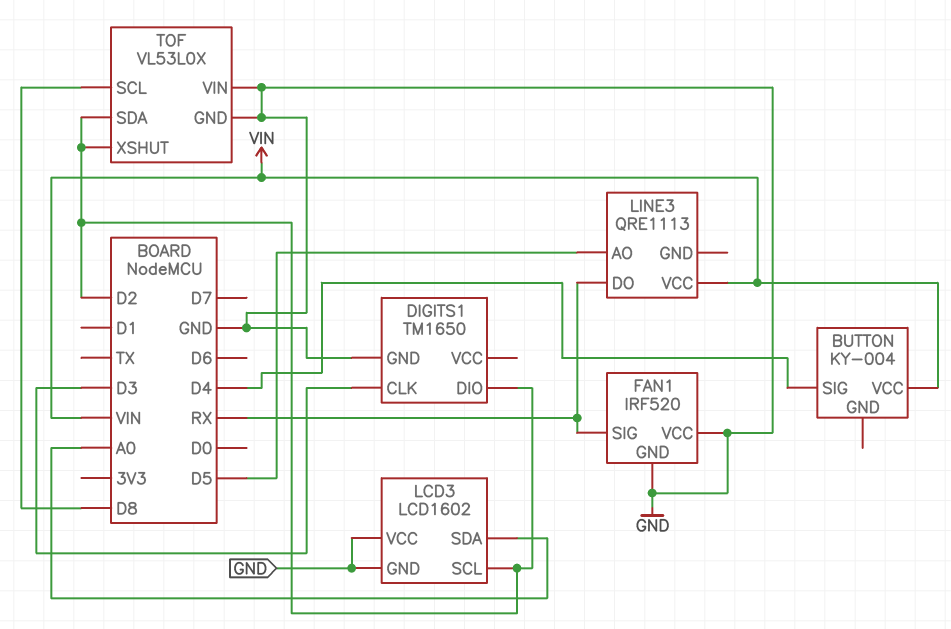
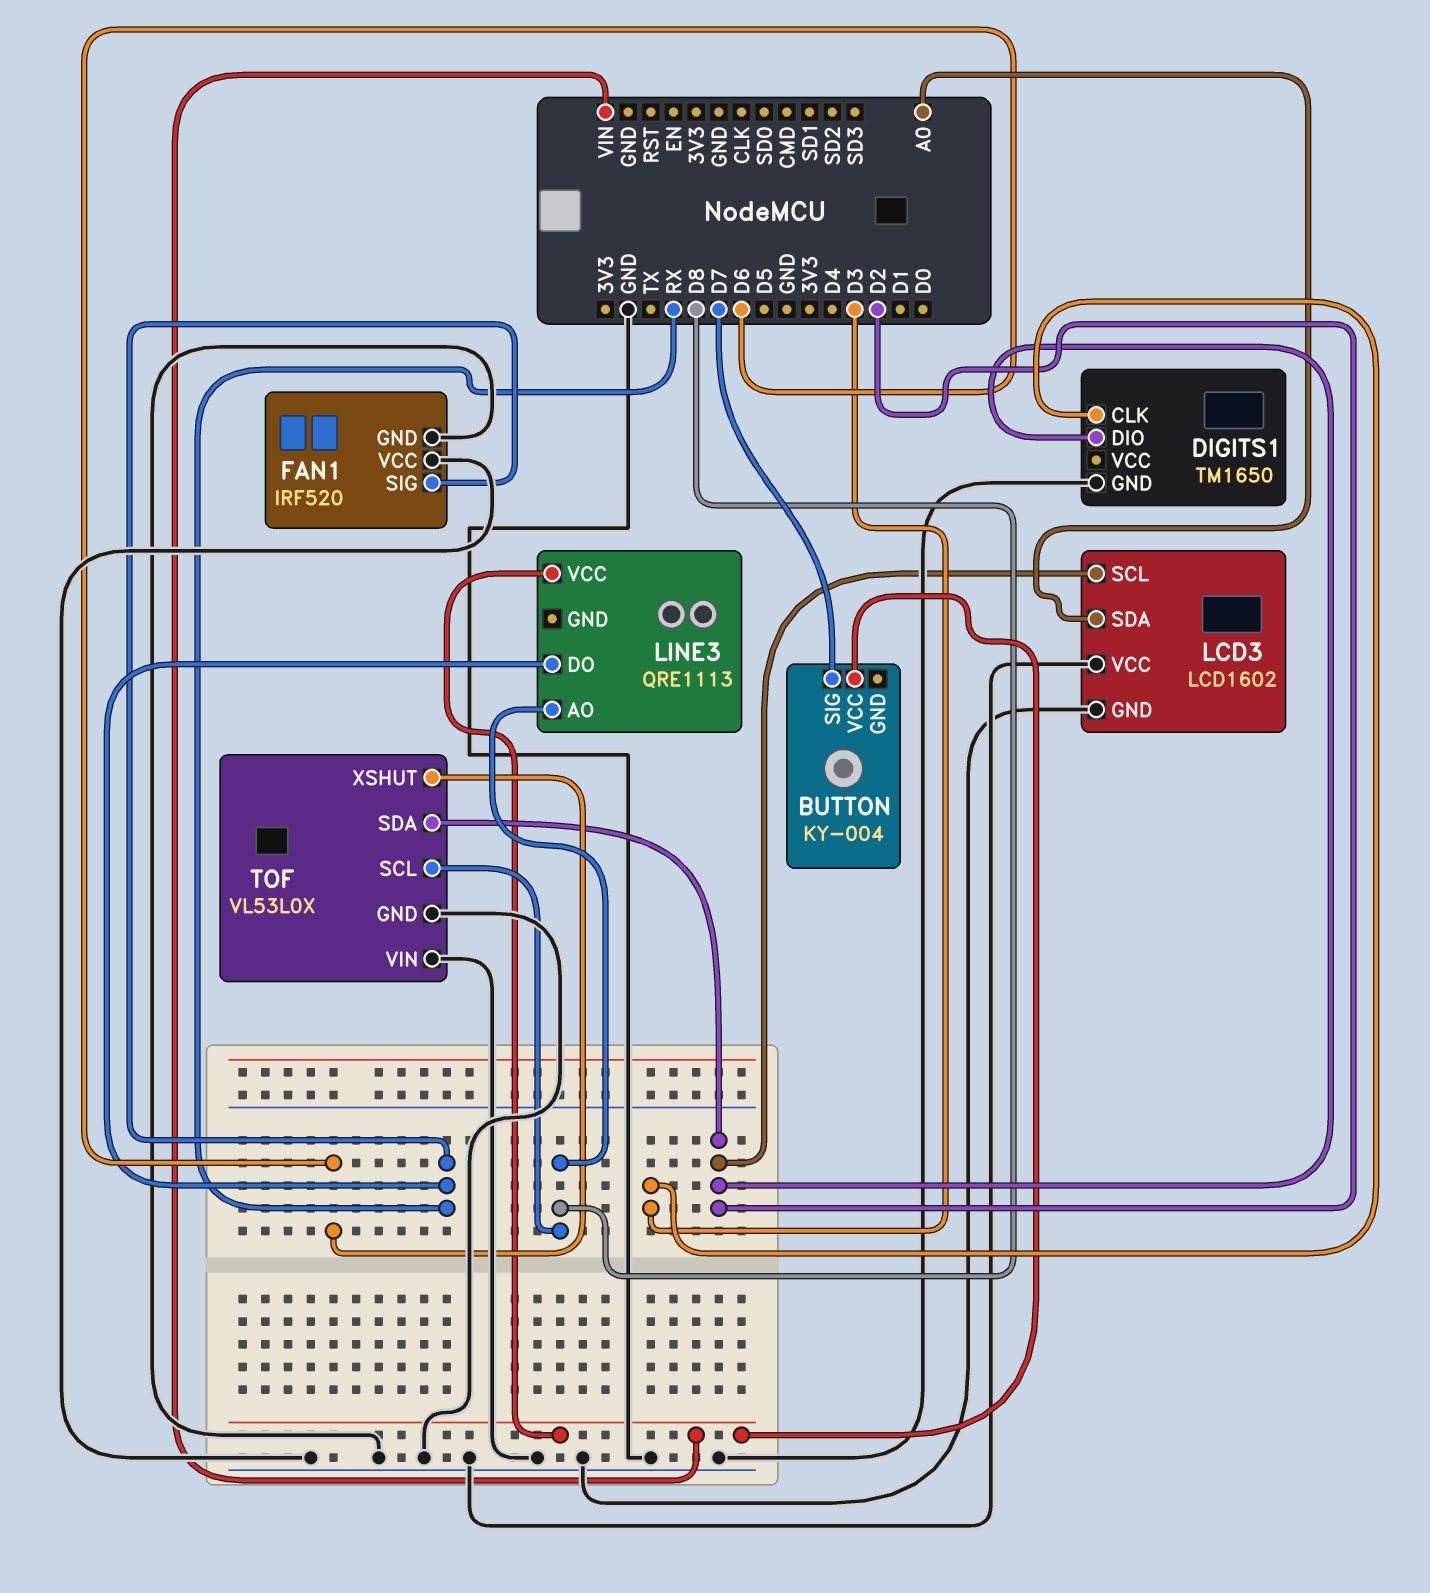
BUTTON pin SIG: D4 -> D7
LINE3 pin AO: D5 -> D8
TOF pin XSHUT: D2 -> D6

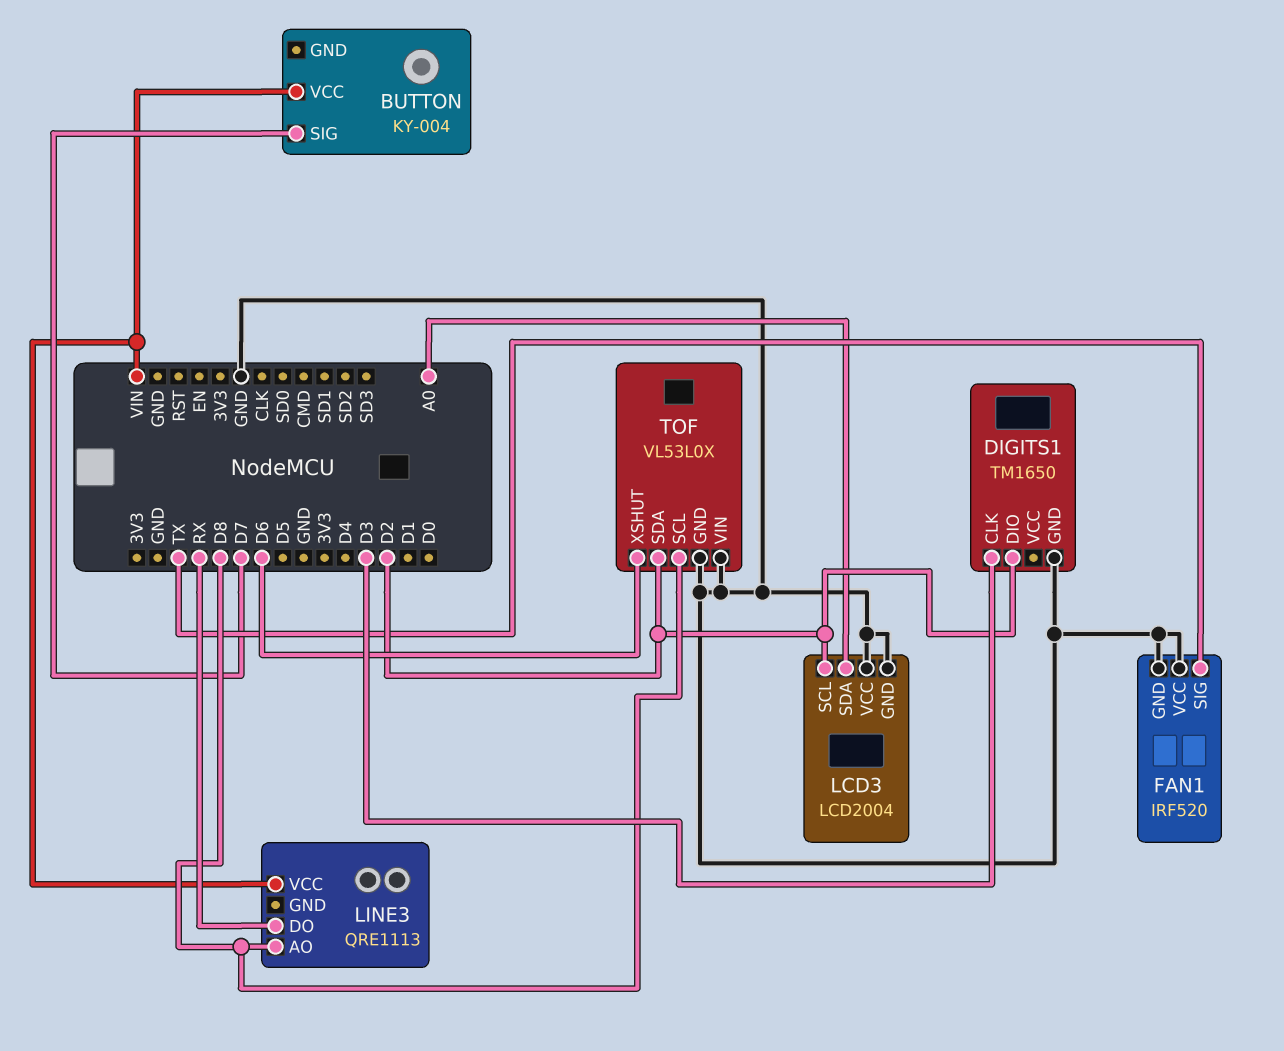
FAN1 pin SIG: RX -> TX
LCD3: LCD1602 -> LCD2004

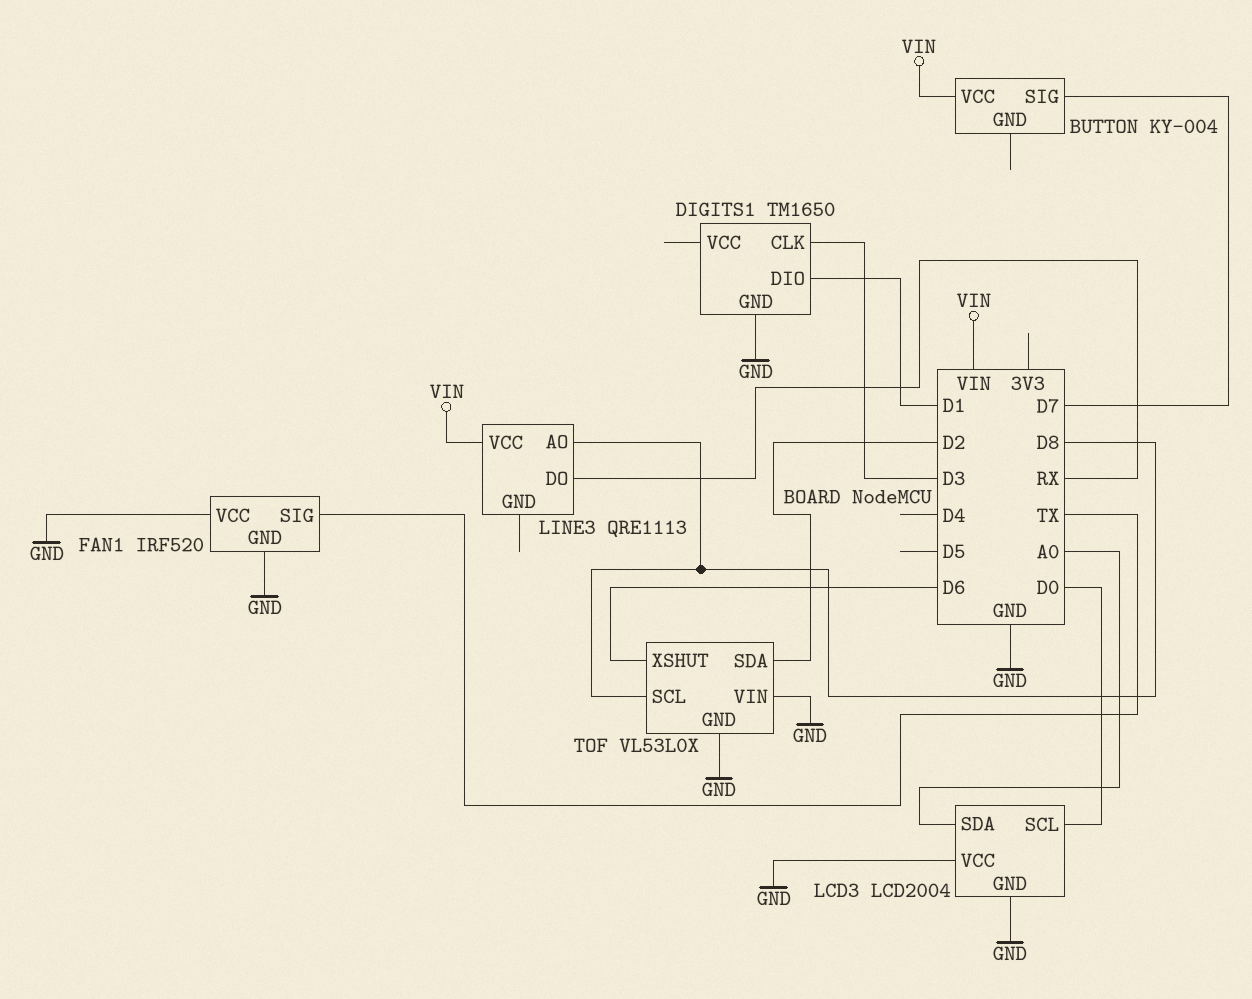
DIGITS1 pin DIO: D2 -> D1
LCD3 pin SCL: D2 -> D0

